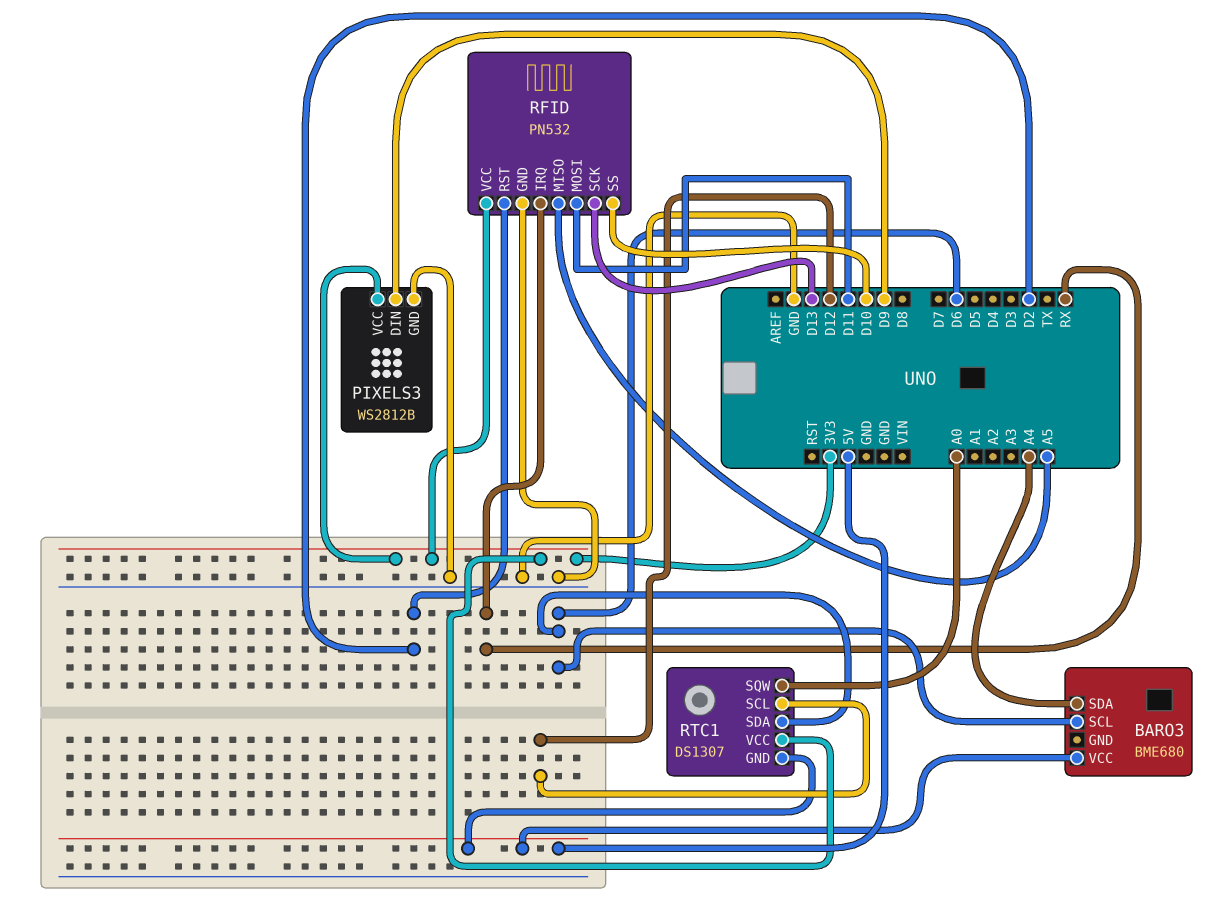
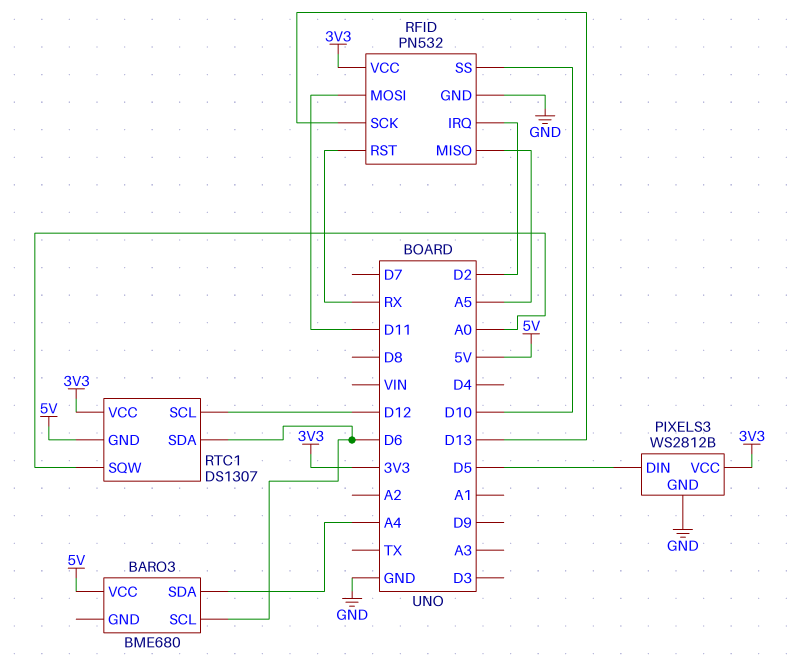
PIXELS3 pin DIN: D9 -> D5
RFID pin IRQ: RX -> D2
RFID pin RST: D2 -> RX

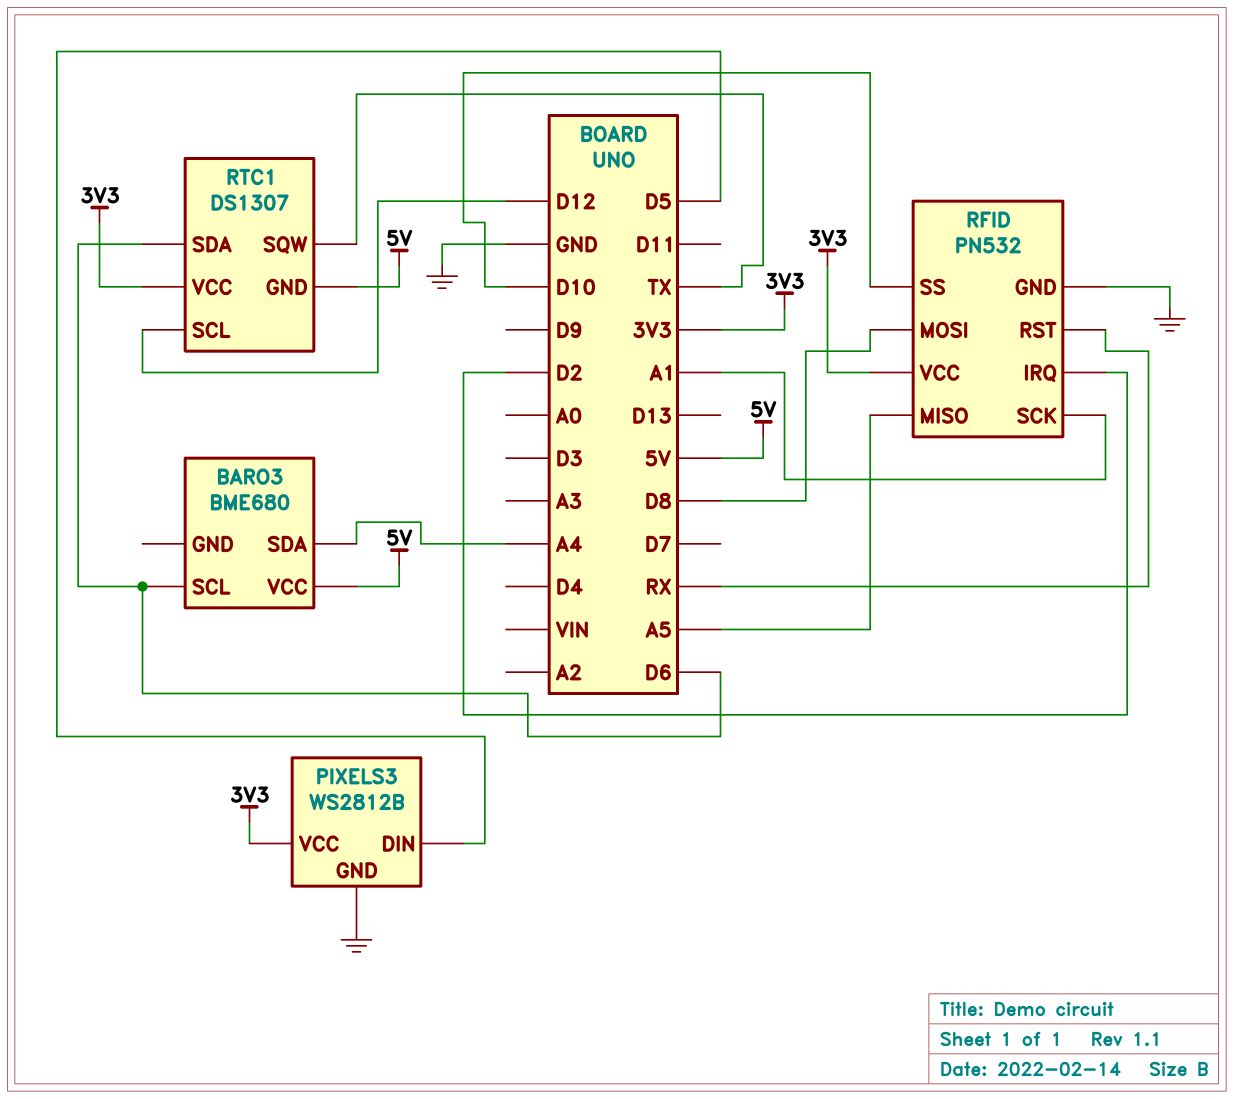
RFID pin MOSI: D11 -> D8
RFID pin SCK: D13 -> A1
RTC1 pin SQW: A0 -> TX

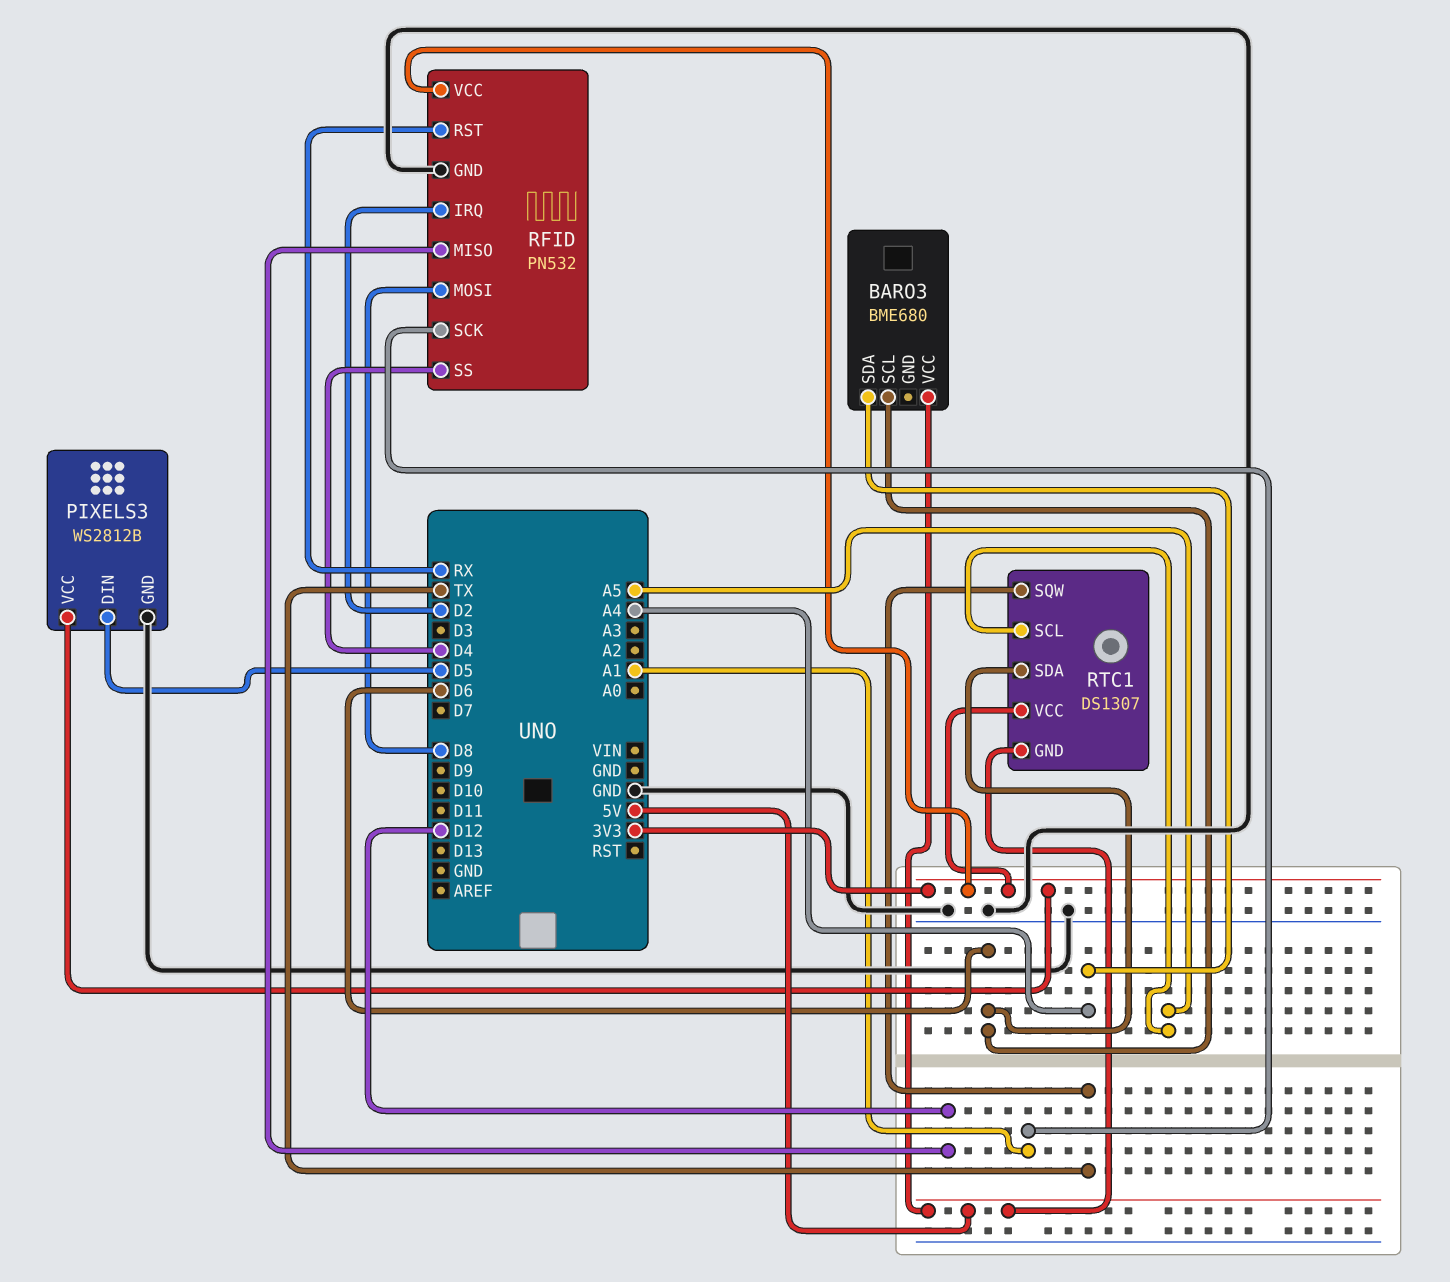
RFID pin MISO: A5 -> D12
RFID pin SS: D10 -> D4
RTC1 pin SCL: D12 -> A5

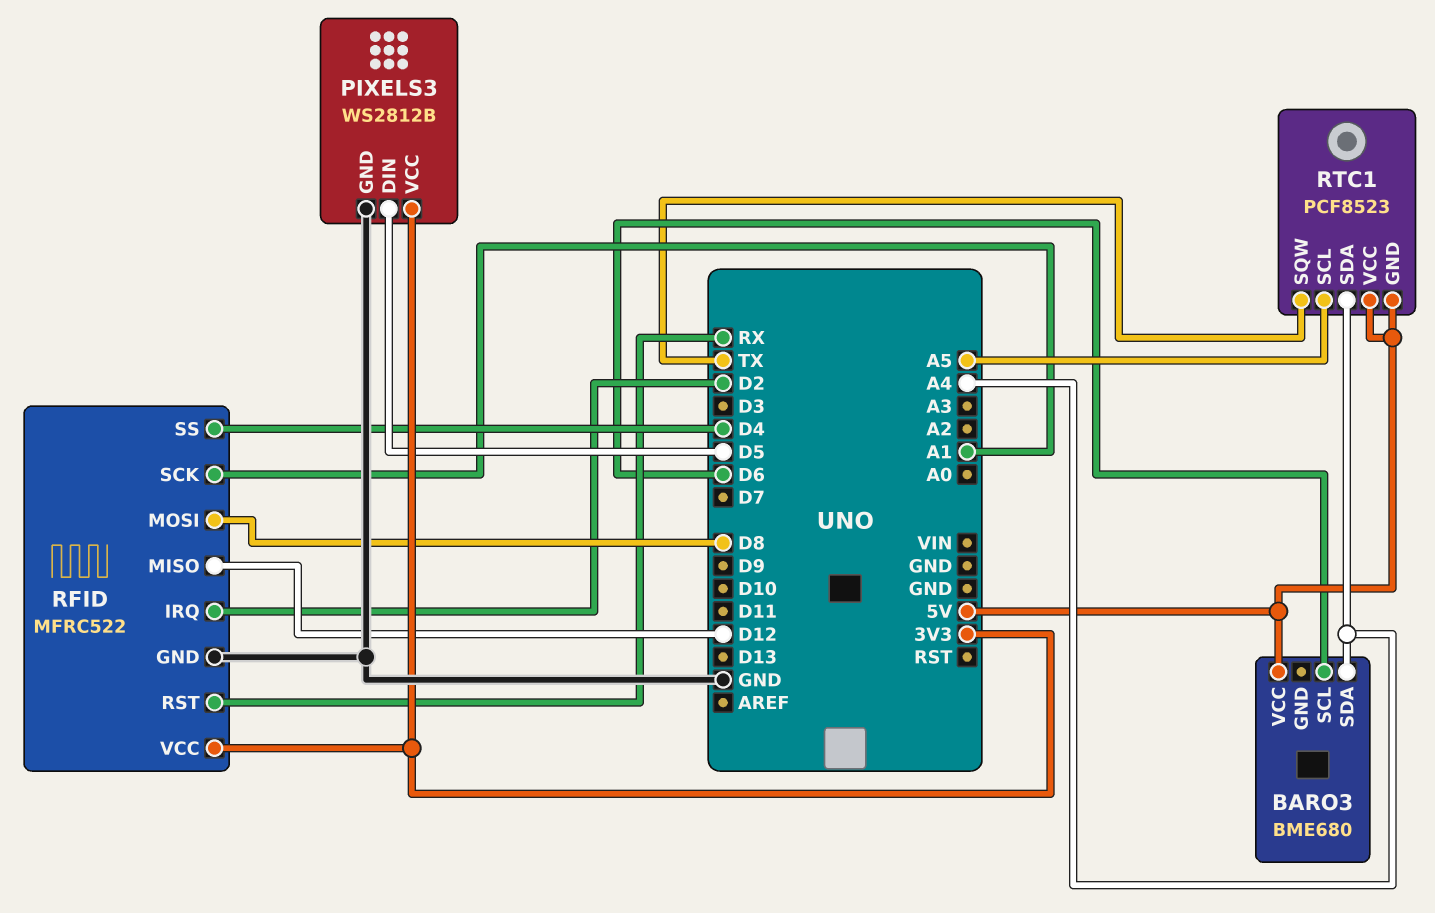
RFID: PN532 -> MFRC522
RTC1: DS1307 -> PCF8523
RTC1 pin SDA: D6 -> A4
RTC1 pin VCC: 3V3 -> 5V

